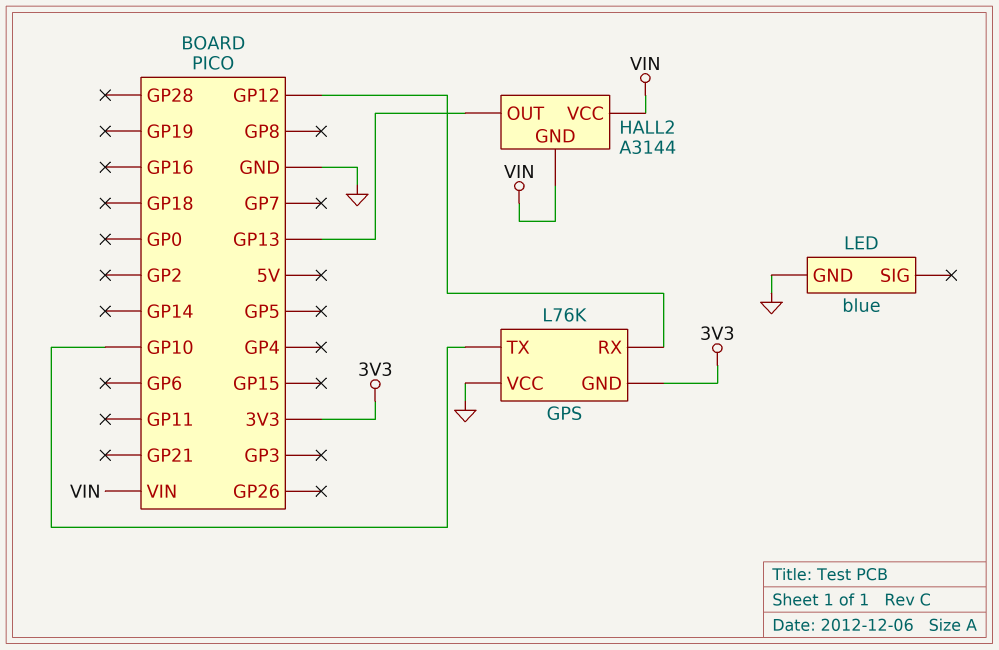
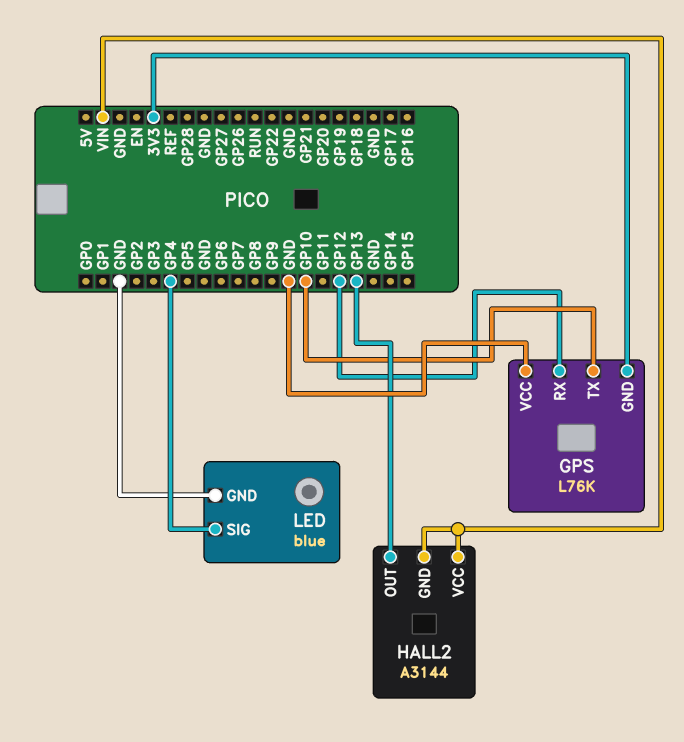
LED pin SIG: none -> GP4

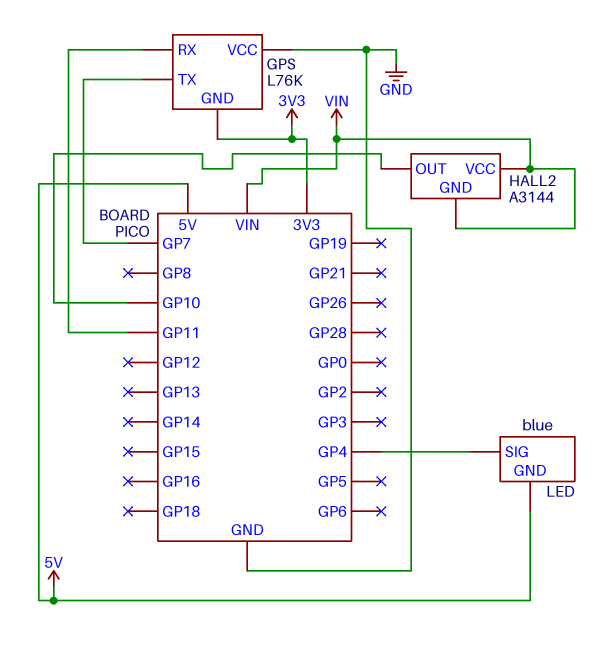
GPS pin RX: GP12 -> GP11
GPS pin TX: GP10 -> GP7
HALL2 pin OUT: GP13 -> GP10
LED pin GND: GND -> 5V

